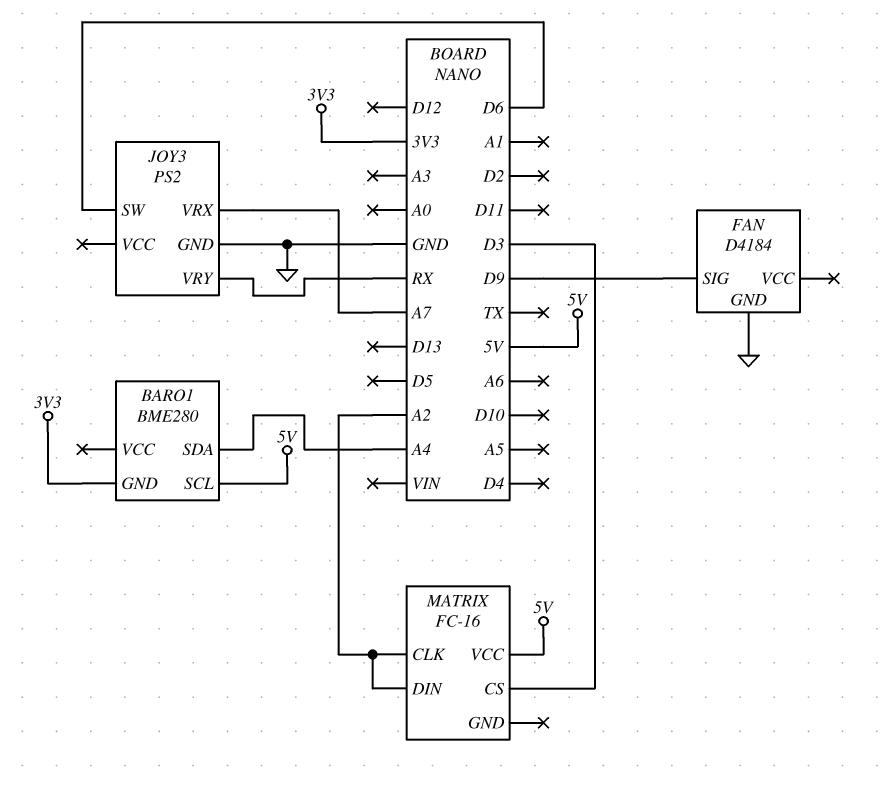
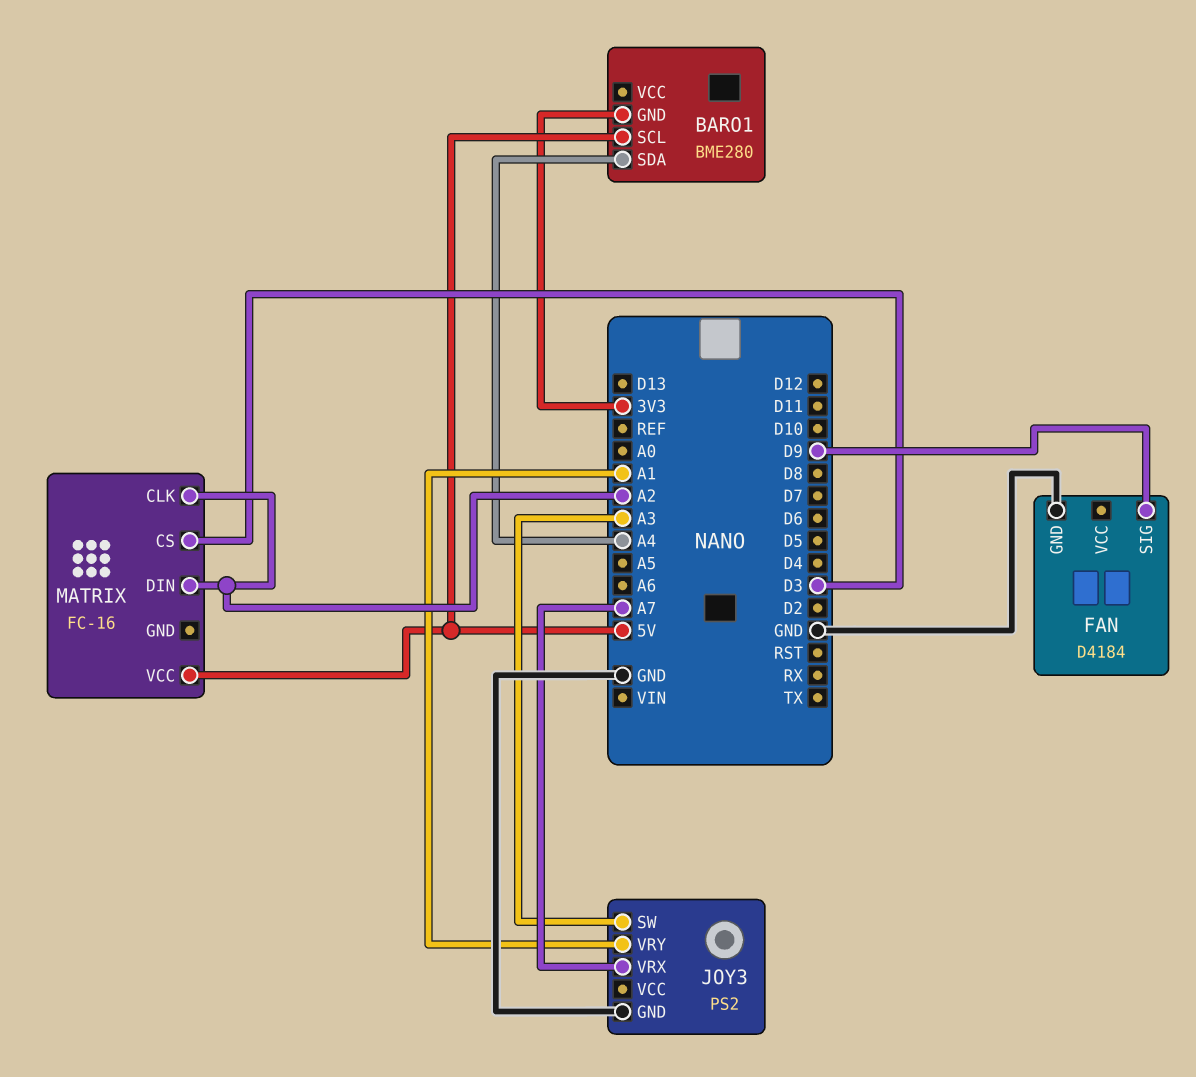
JOY3 pin SW: D6 -> A3
JOY3 pin VRY: RX -> A1

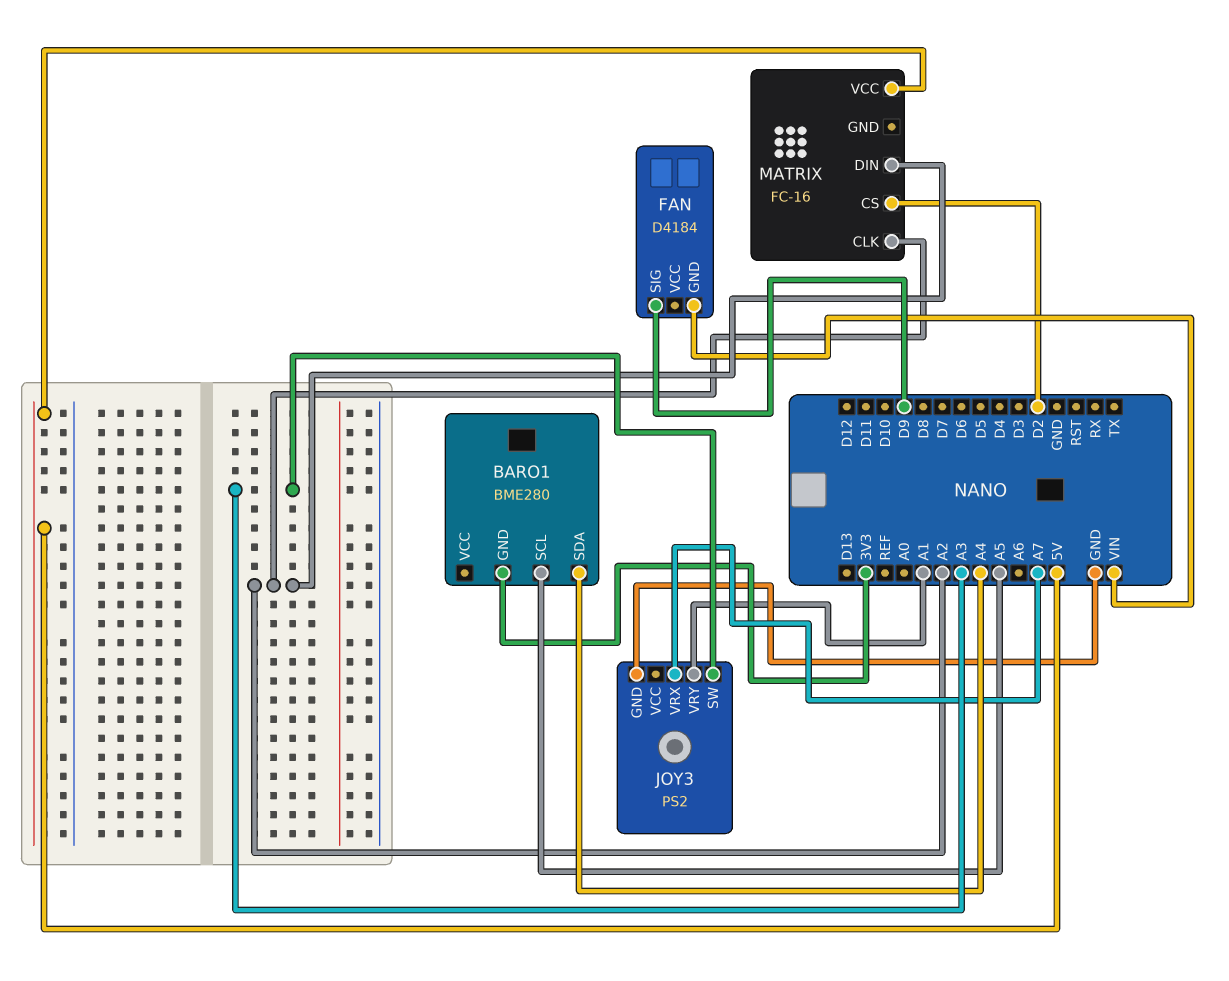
BARO1 pin SCL: 5V -> A5
FAN pin GND: GND -> VIN
MATRIX pin CS: D3 -> D2

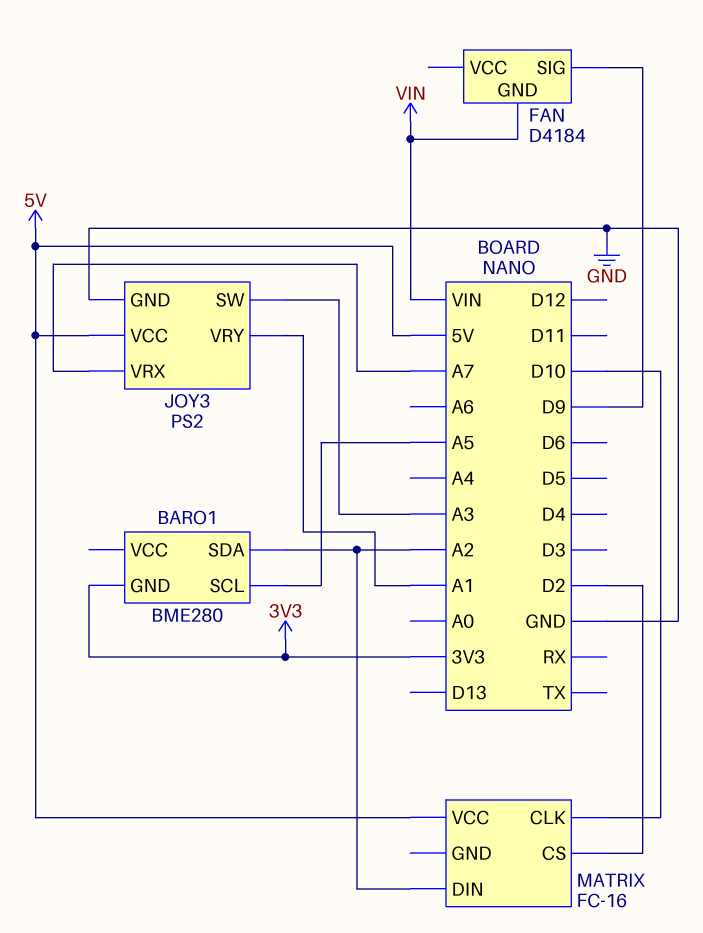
BARO1 pin SDA: A4 -> A2
JOY3 pin VCC: none -> 5V
MATRIX pin CLK: A2 -> D10

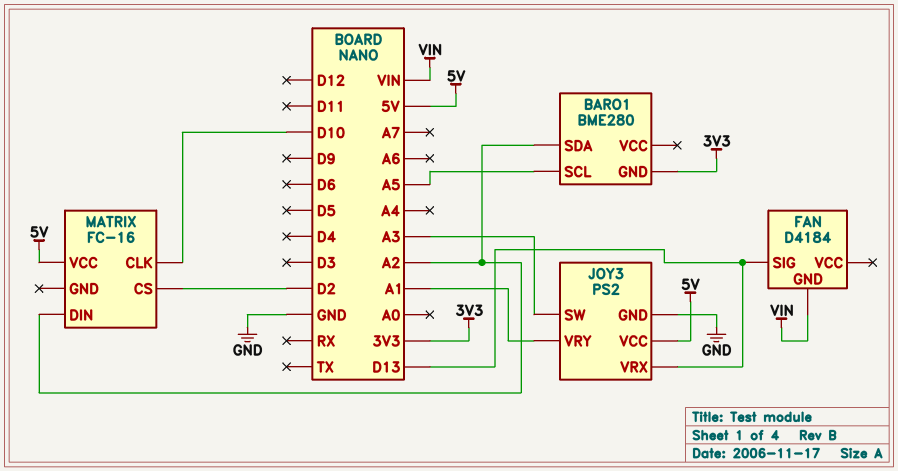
FAN pin SIG: D9 -> D13
JOY3 pin VRX: A7 -> D13

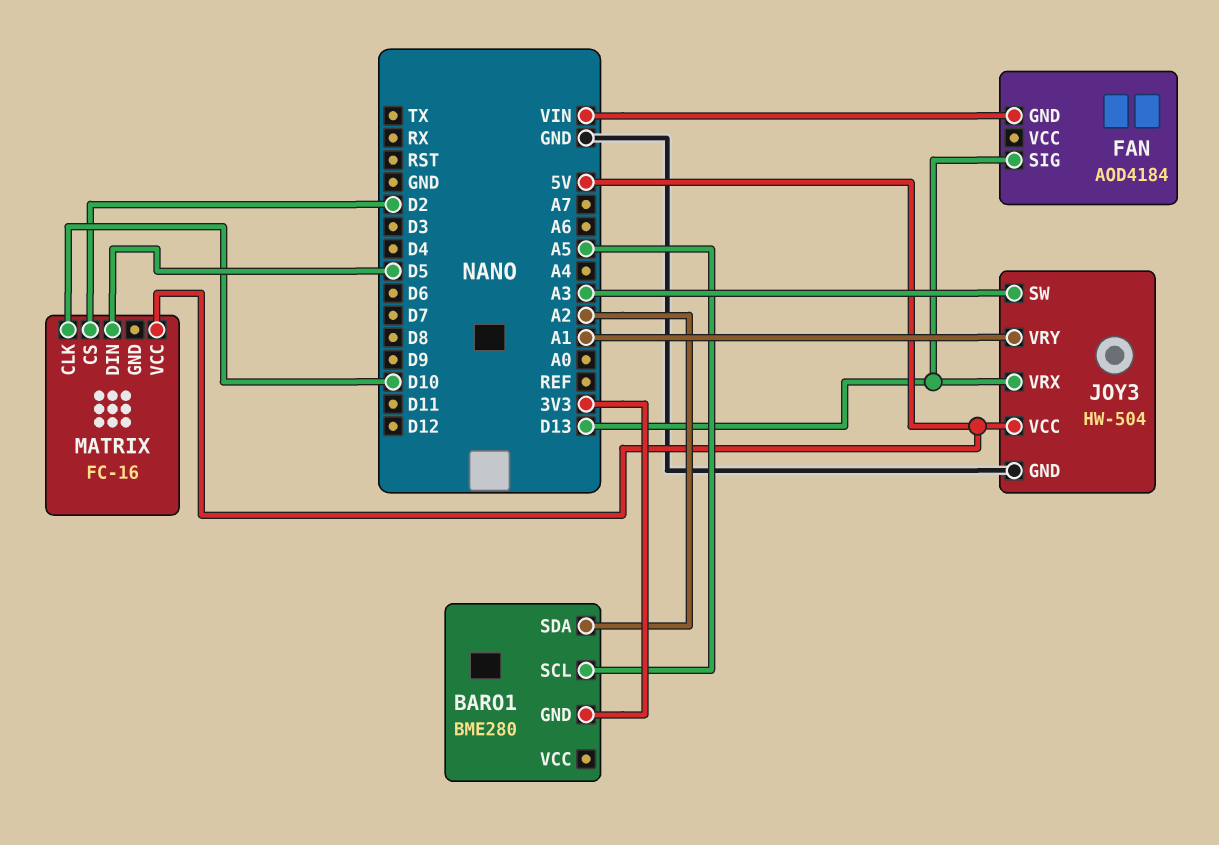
FAN: D4184 -> AOD4184
JOY3: PS2 -> HW-504
MATRIX pin DIN: A2 -> D5

